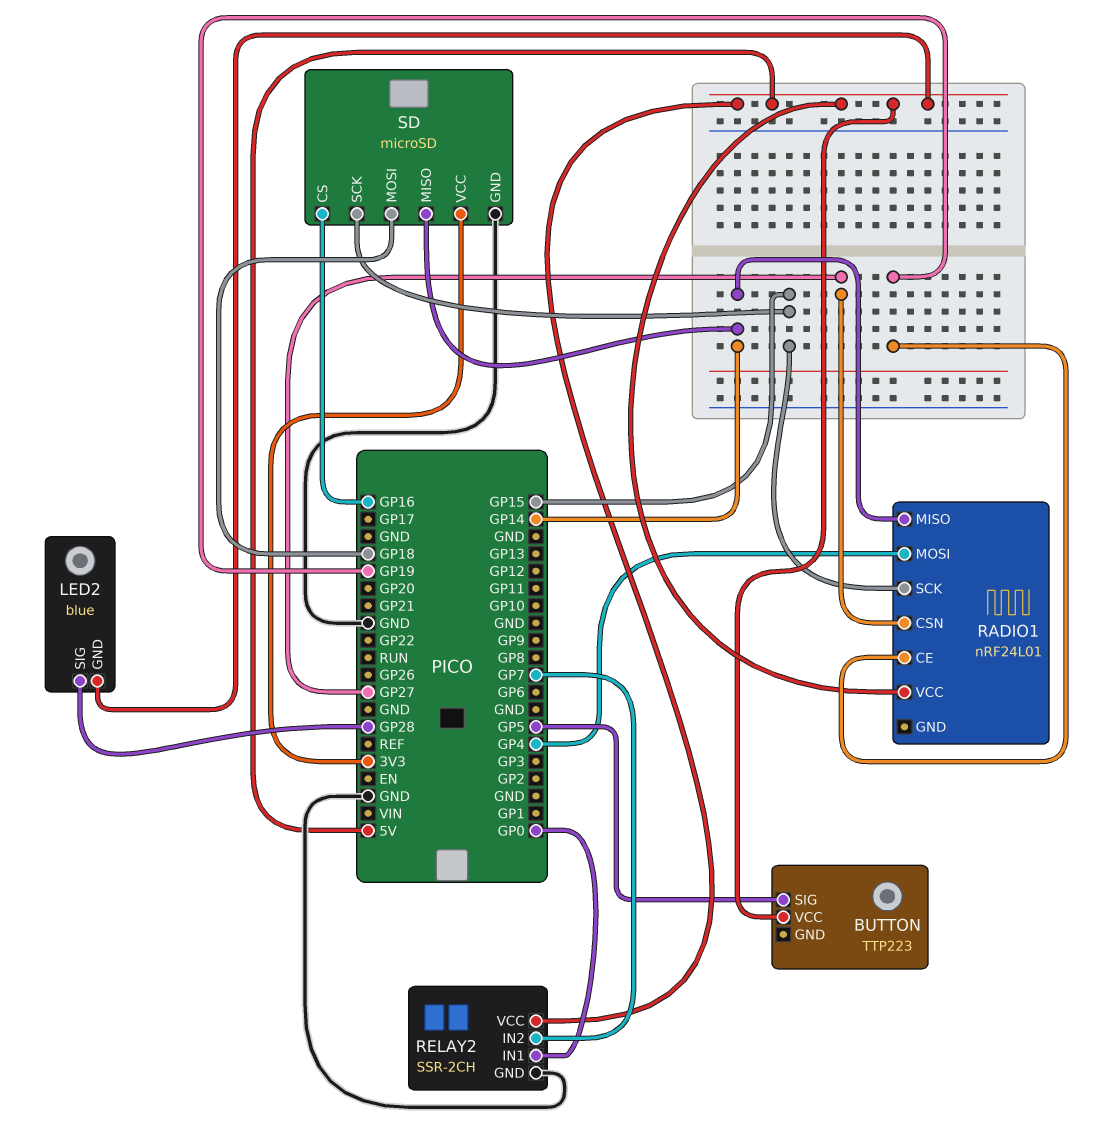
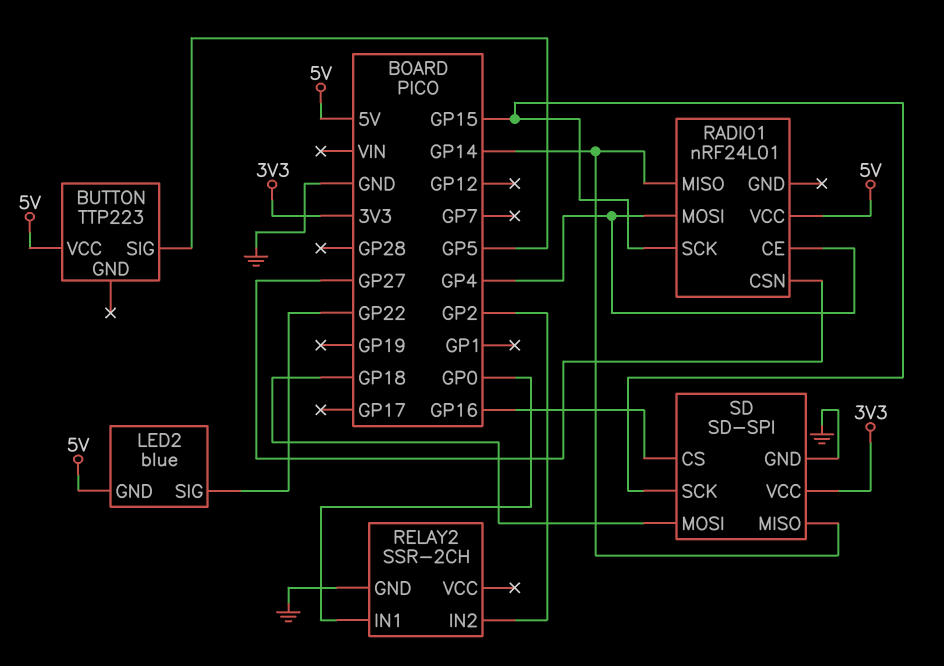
LED2 pin SIG: GP28 -> GP22
RADIO1 pin CE: GP19 -> GP4
RELAY2 pin IN2: GP7 -> GP2
RELAY2 pin VCC: 5V -> none
SD: microSD -> SD-SPI

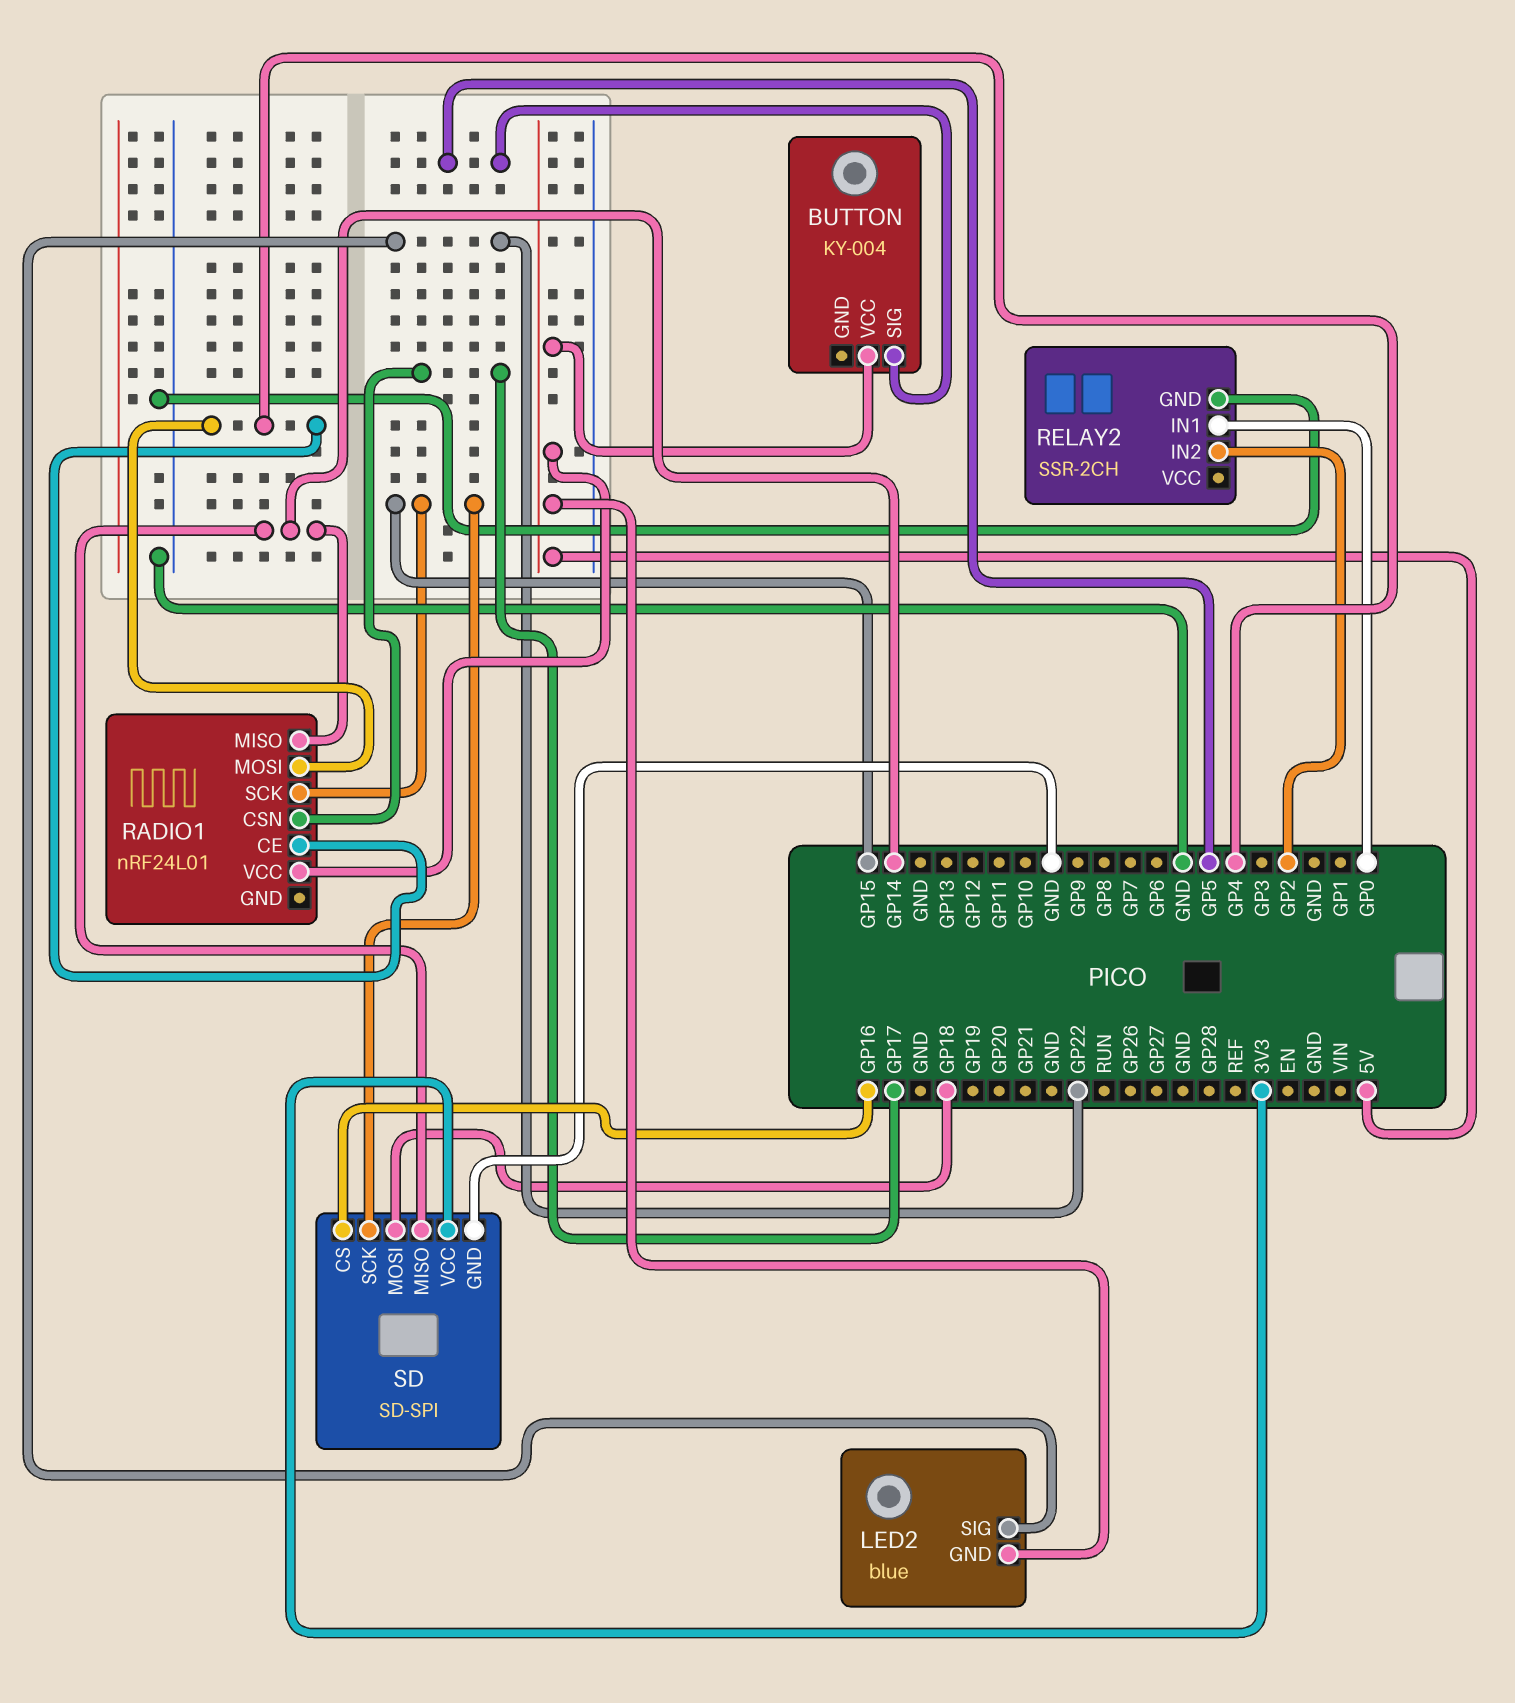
BUTTON: TTP223 -> KY-004
RADIO1 pin CSN: GP27 -> GP17

